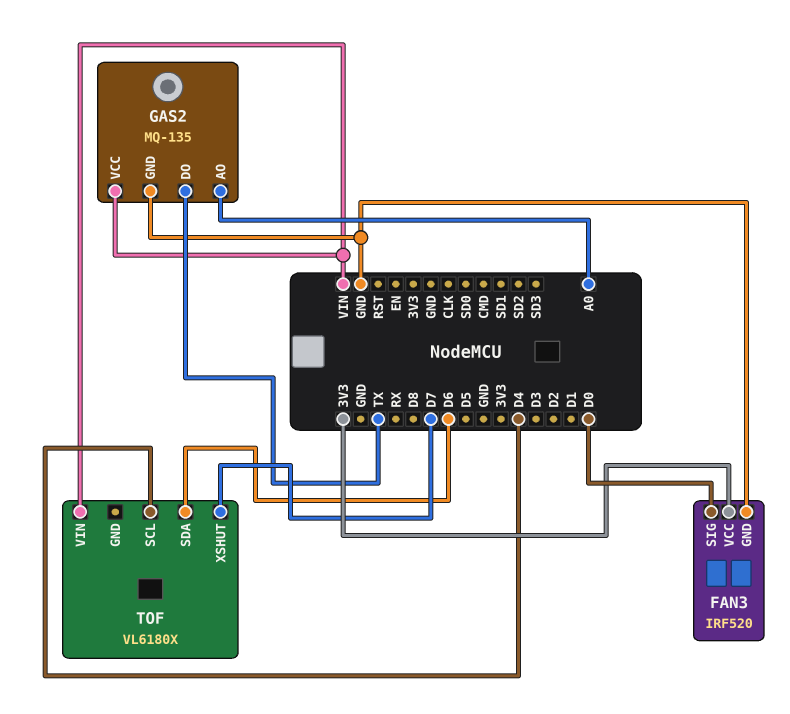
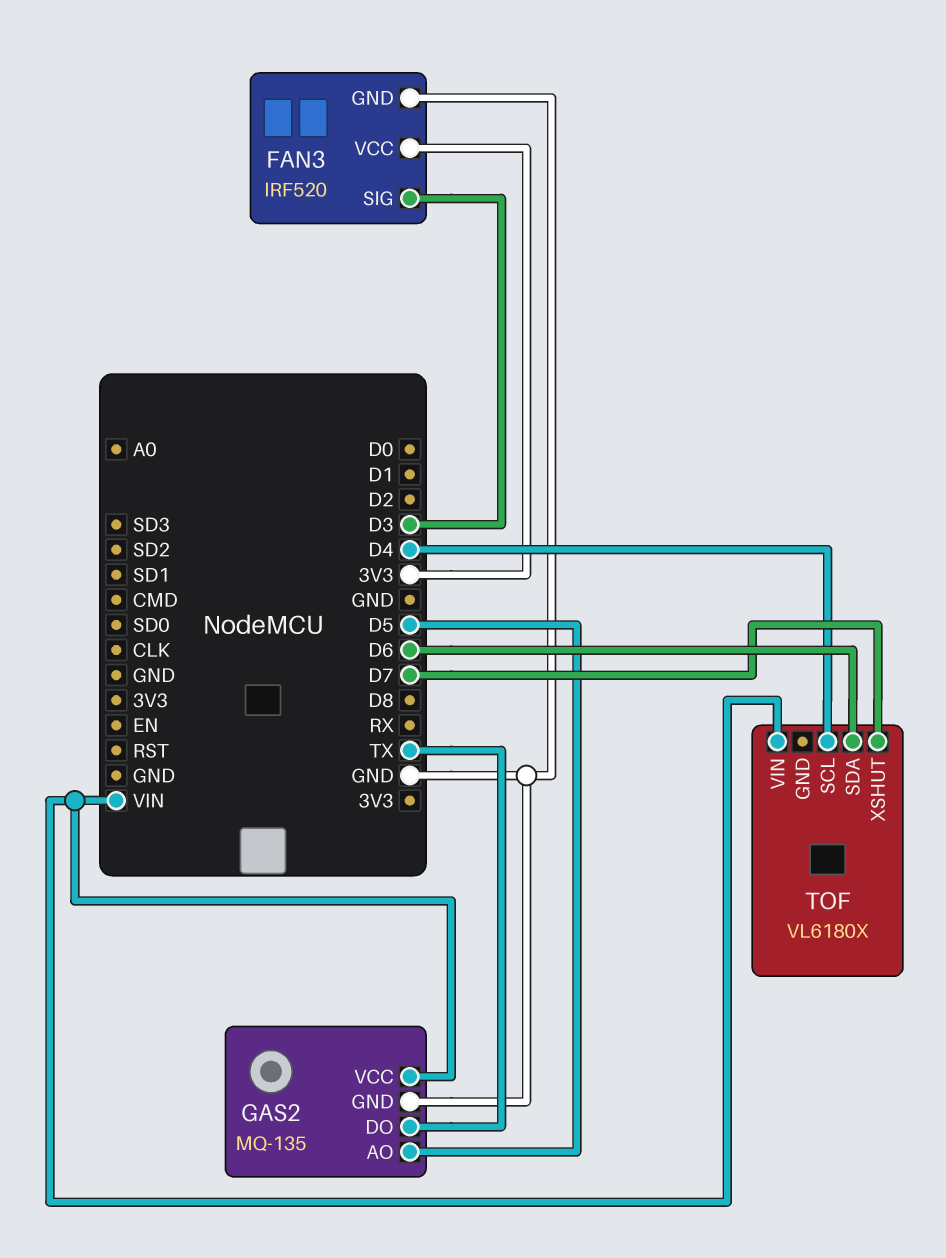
FAN3 pin SIG: D0 -> D3
GAS2 pin AO: A0 -> D5

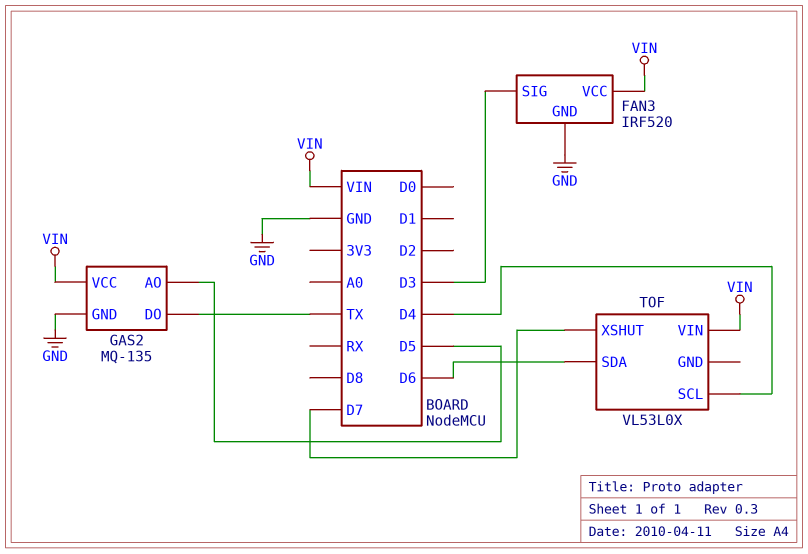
FAN3 pin VCC: 3V3 -> VIN
TOF: VL6180X -> VL53L0X

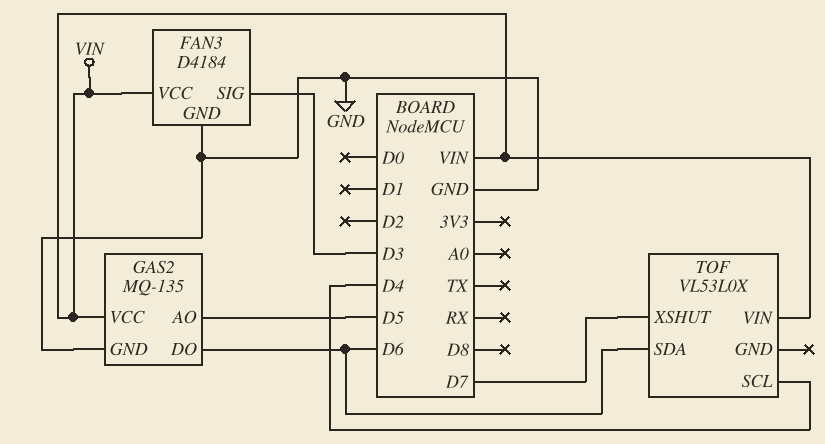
FAN3: IRF520 -> D4184
GAS2 pin DO: TX -> D6

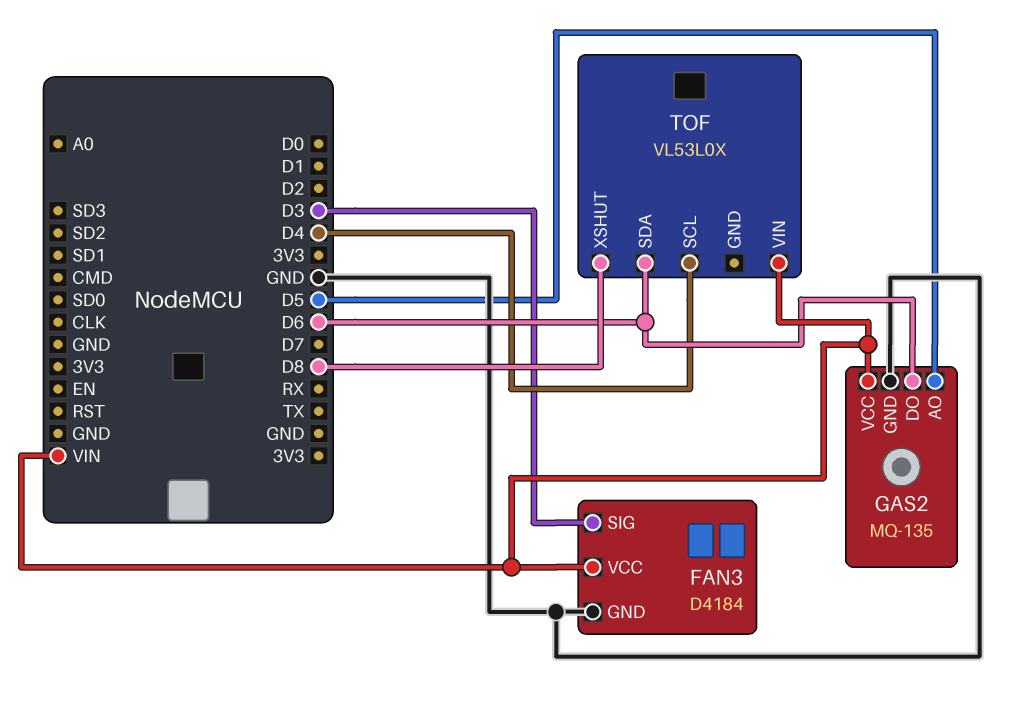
TOF pin XSHUT: D7 -> D8

